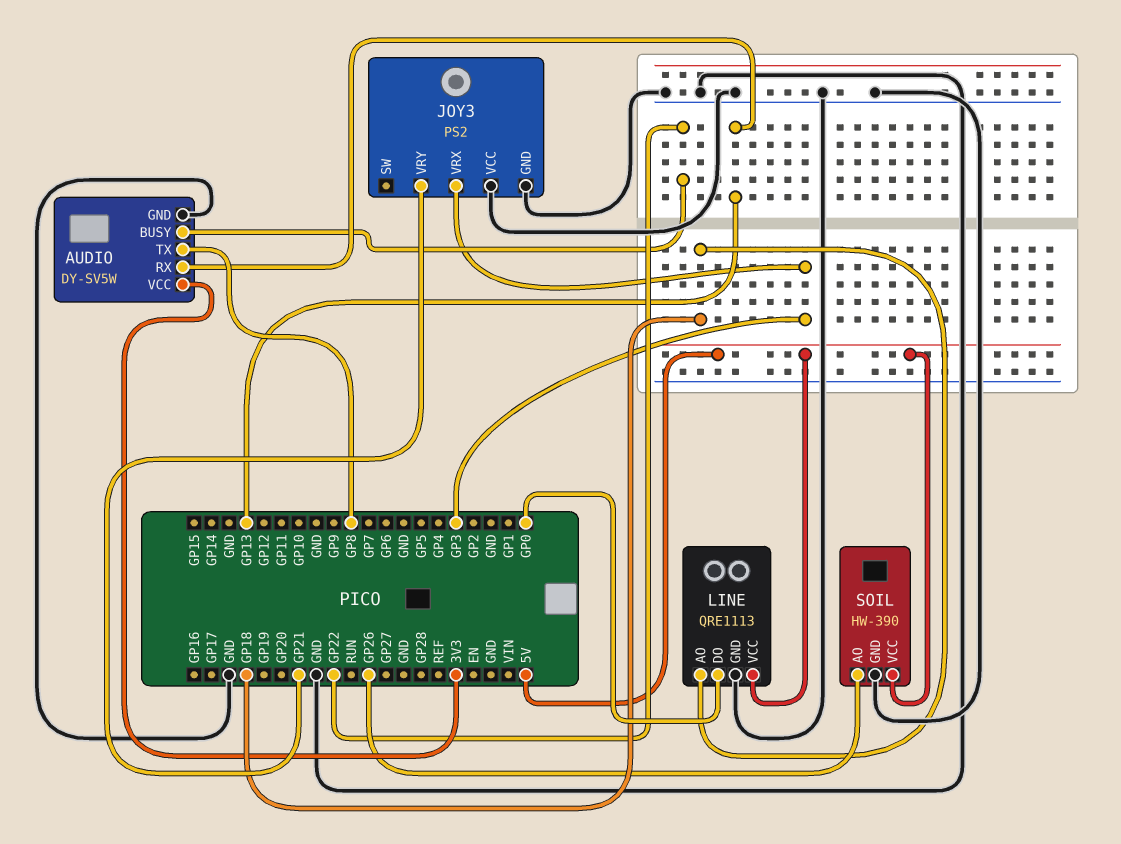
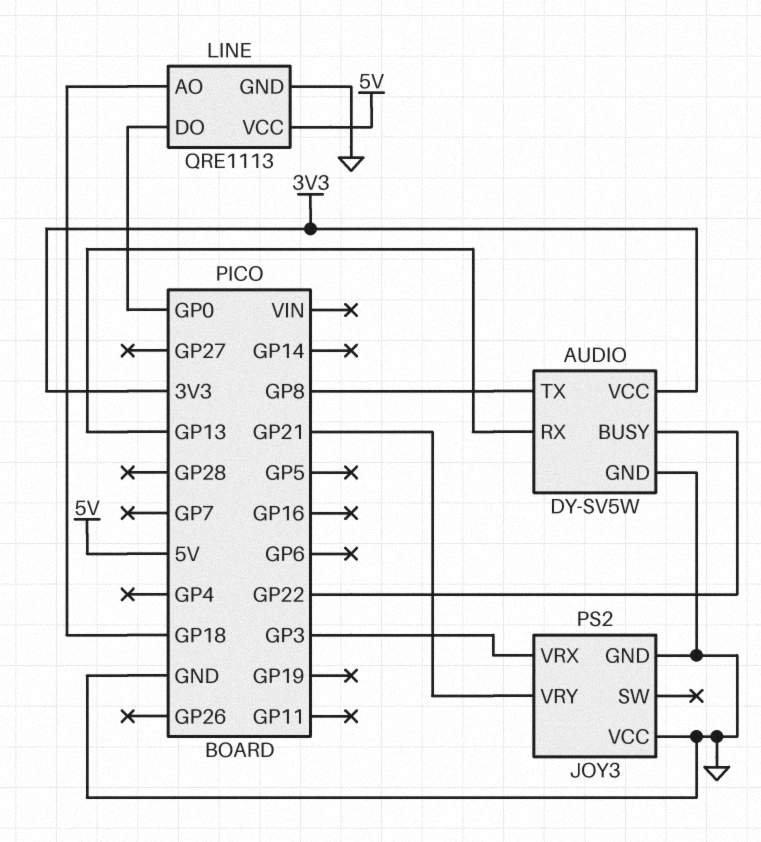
SOIL: HW-390 -> none
SOIL pin AO: GP26 -> none
SOIL pin GND: GND -> none
SOIL pin VCC: 5V -> none

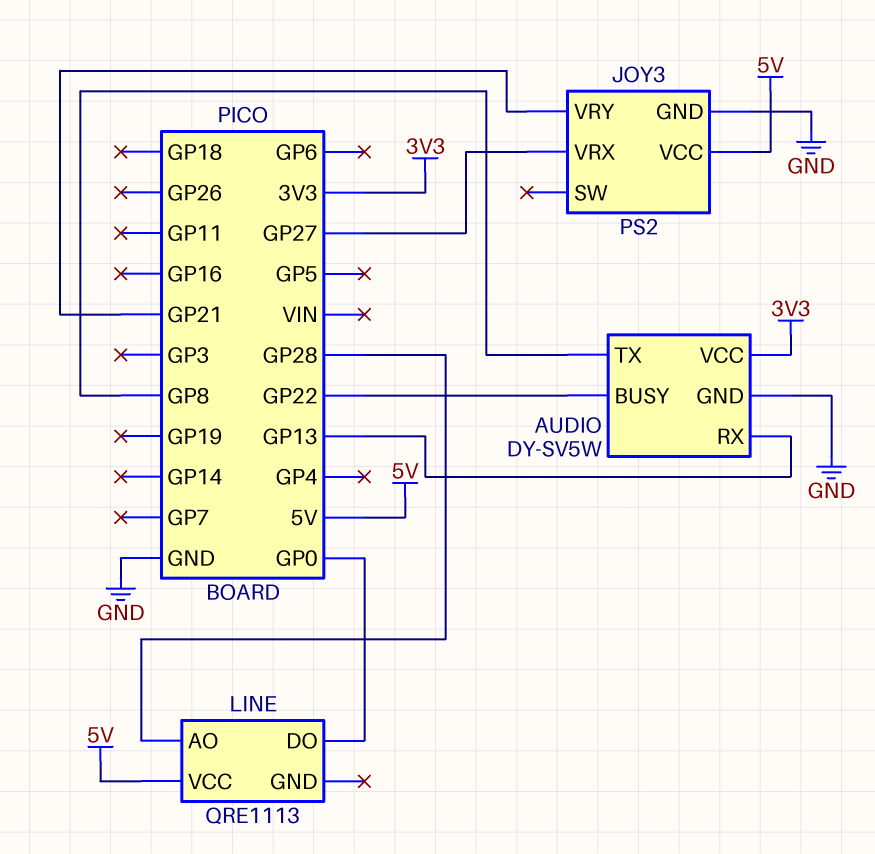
JOY3 pin VCC: GND -> 5V
JOY3 pin VRX: GP3 -> GP27
LINE pin AO: GP18 -> GP28
LINE pin GND: GND -> none

